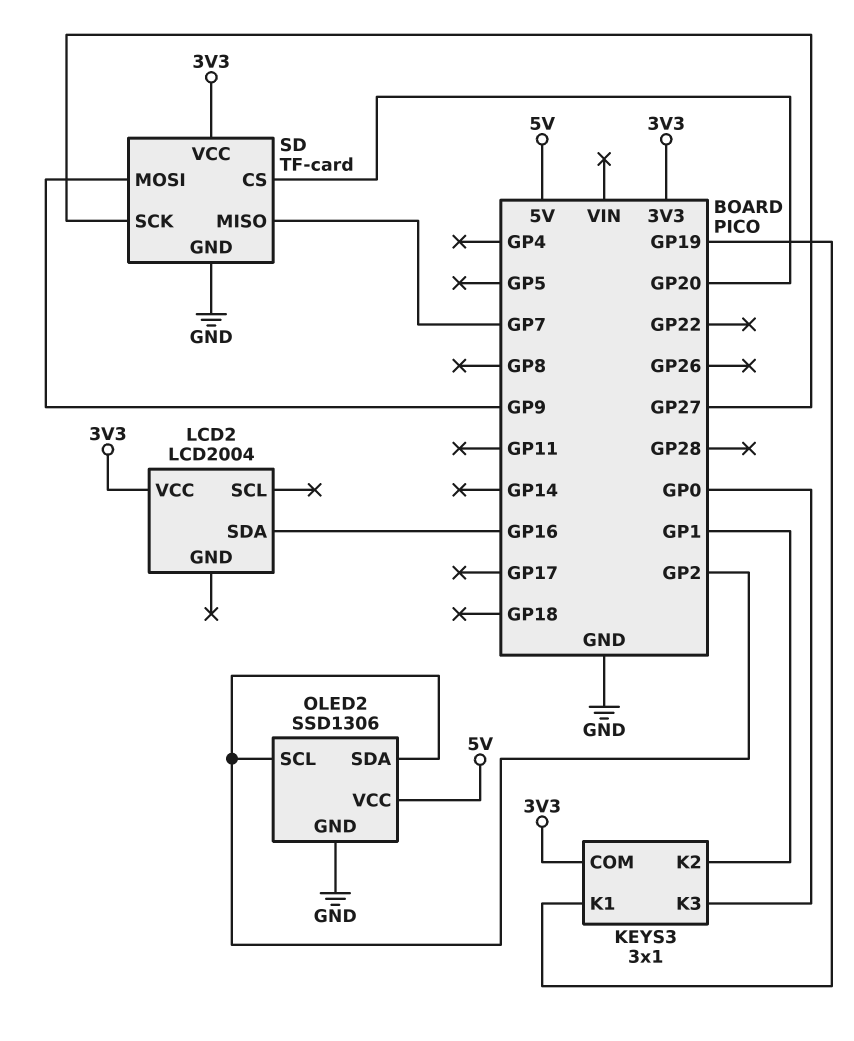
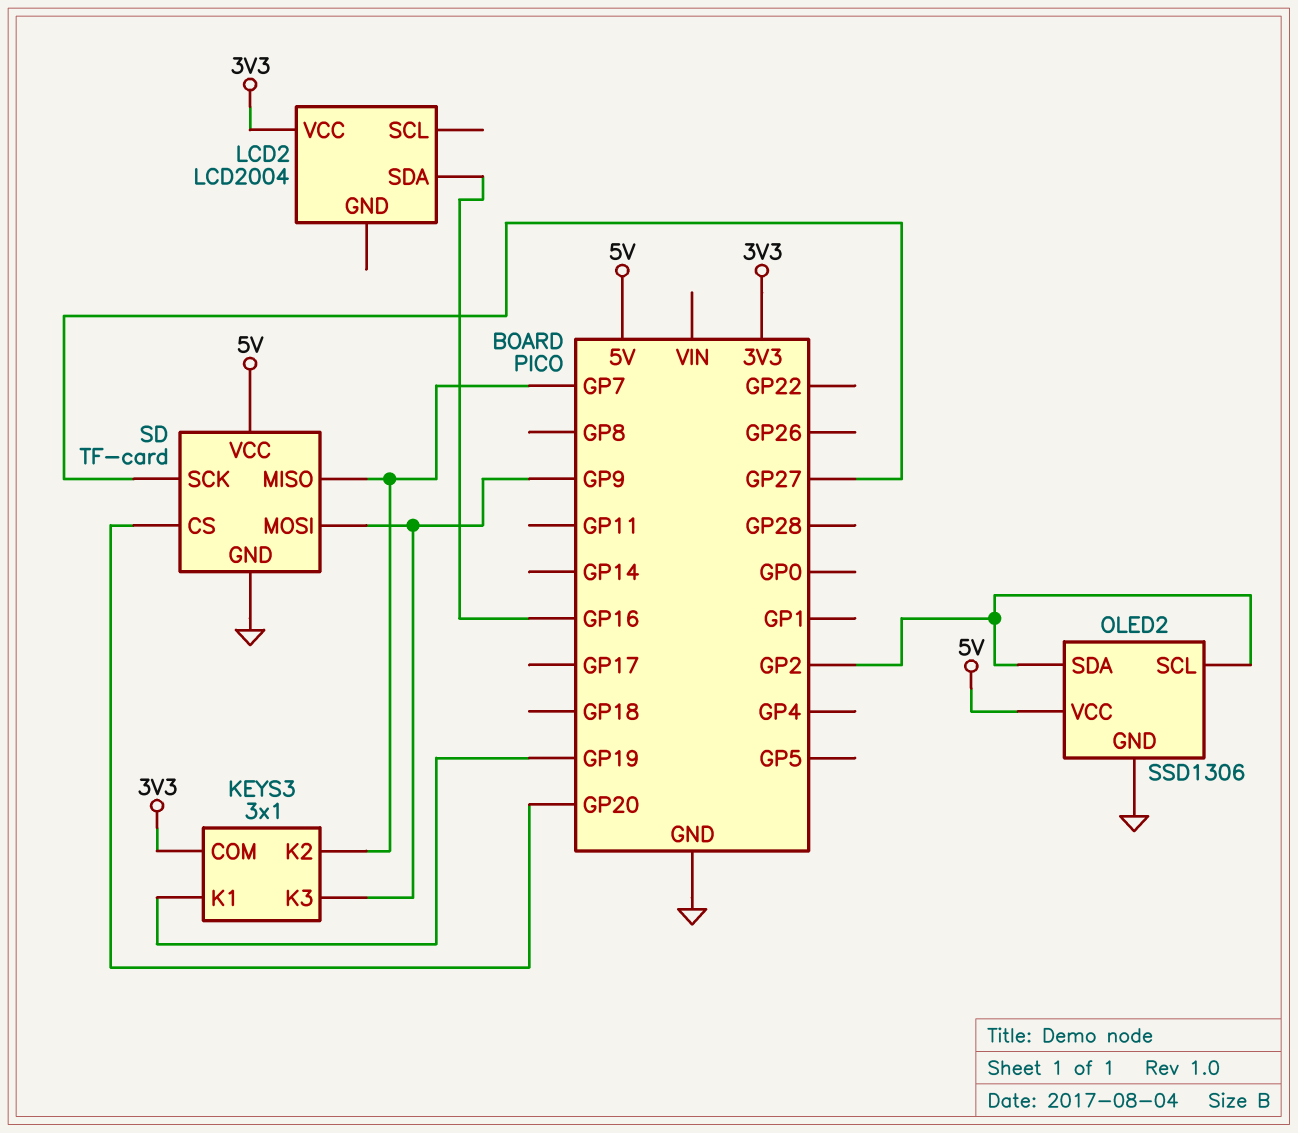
KEYS3 pin K2: GP1 -> GP7
KEYS3 pin K3: GP0 -> GP9
SD pin VCC: 3V3 -> 5V

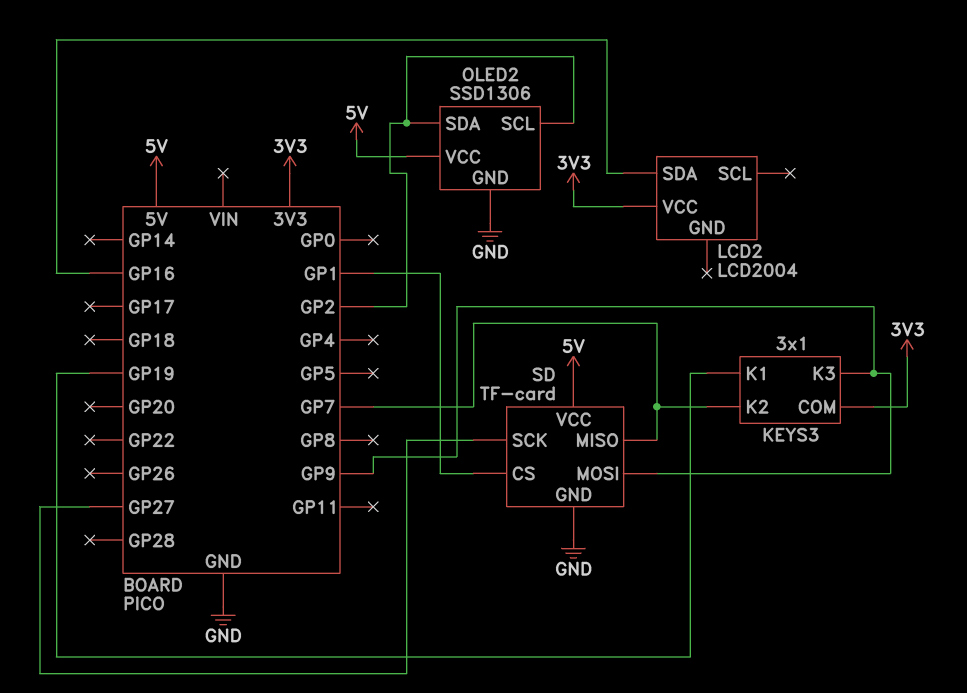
SD pin CS: GP20 -> GP1

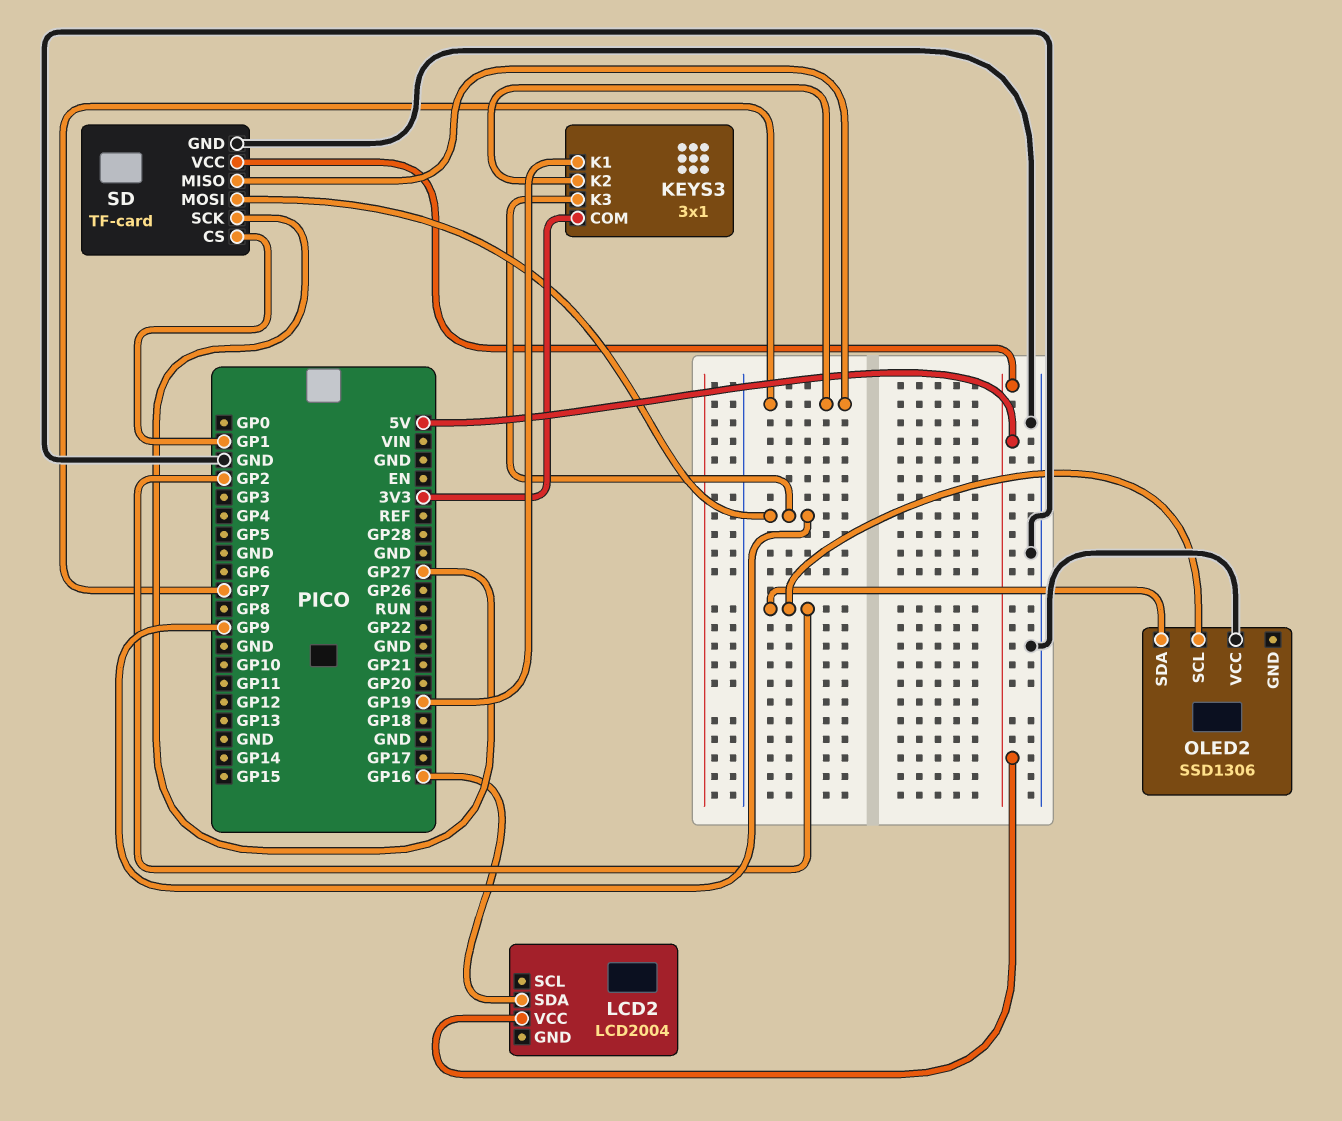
LCD2 pin VCC: 3V3 -> 5V
OLED2 pin GND: GND -> none
OLED2 pin VCC: 5V -> GND

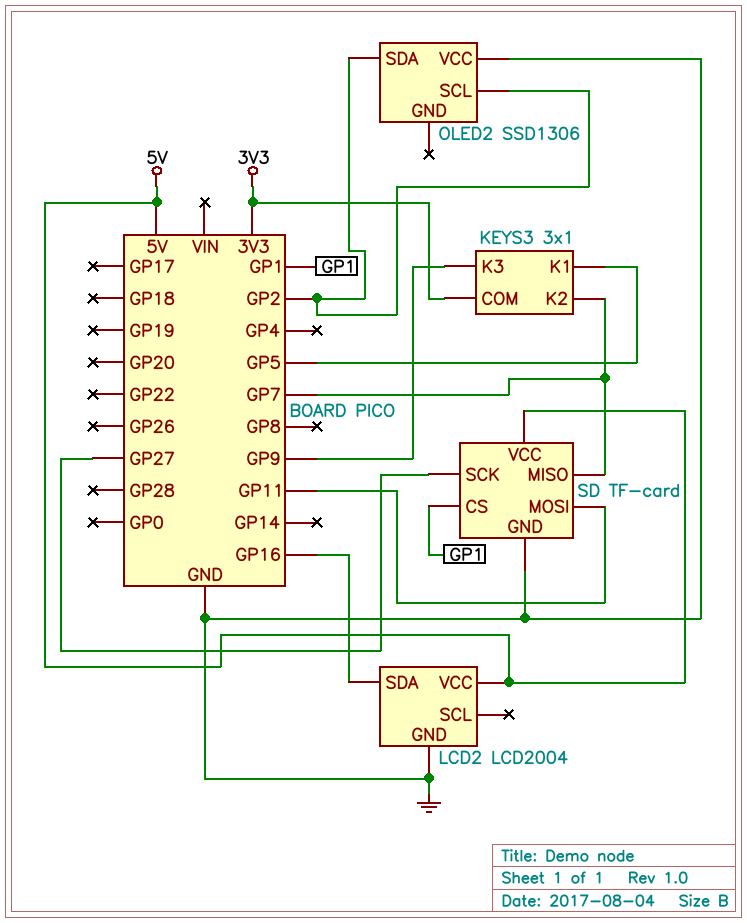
KEYS3 pin K1: GP19 -> GP5
LCD2 pin GND: none -> GND
SD pin MOSI: GP9 -> GP11

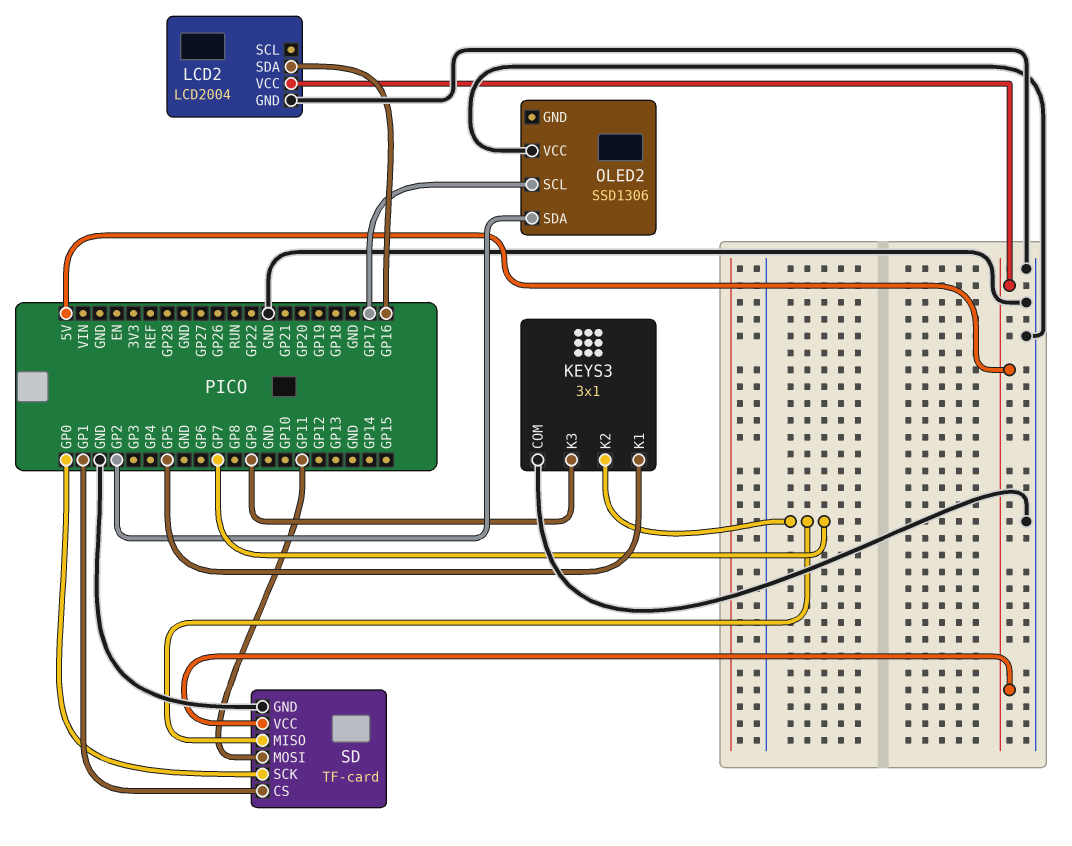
KEYS3 pin COM: 3V3 -> GND
OLED2 pin SCL: GP2 -> GP17
SD pin SCK: GP27 -> GP0

